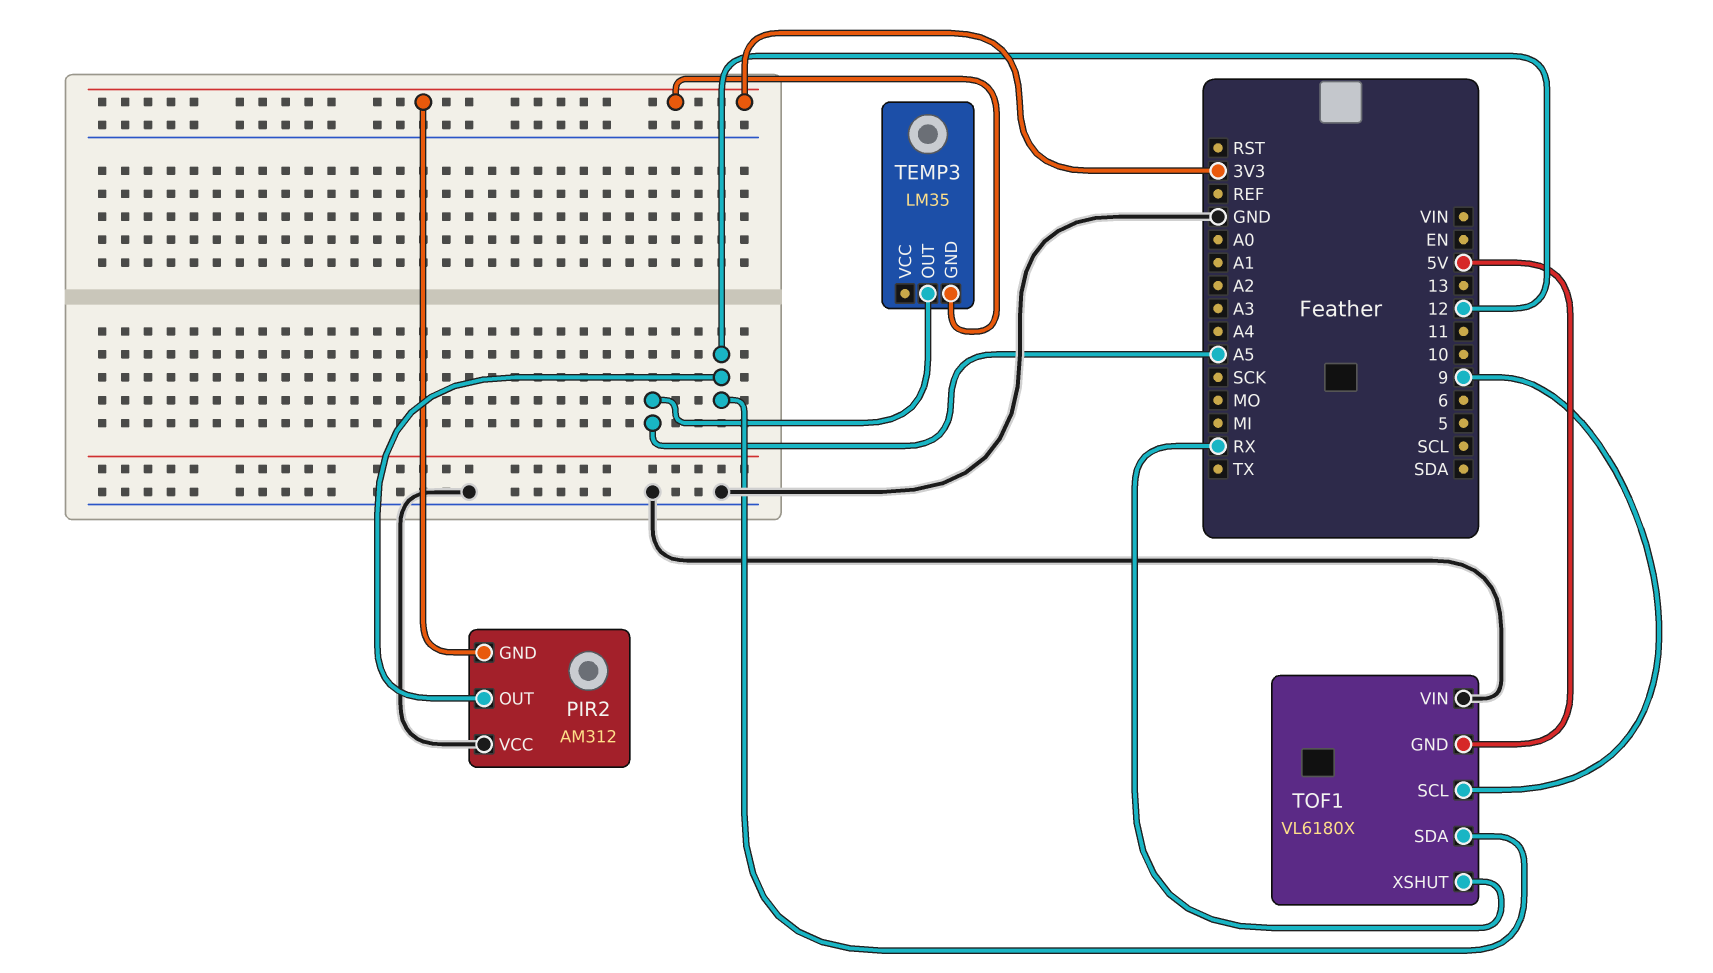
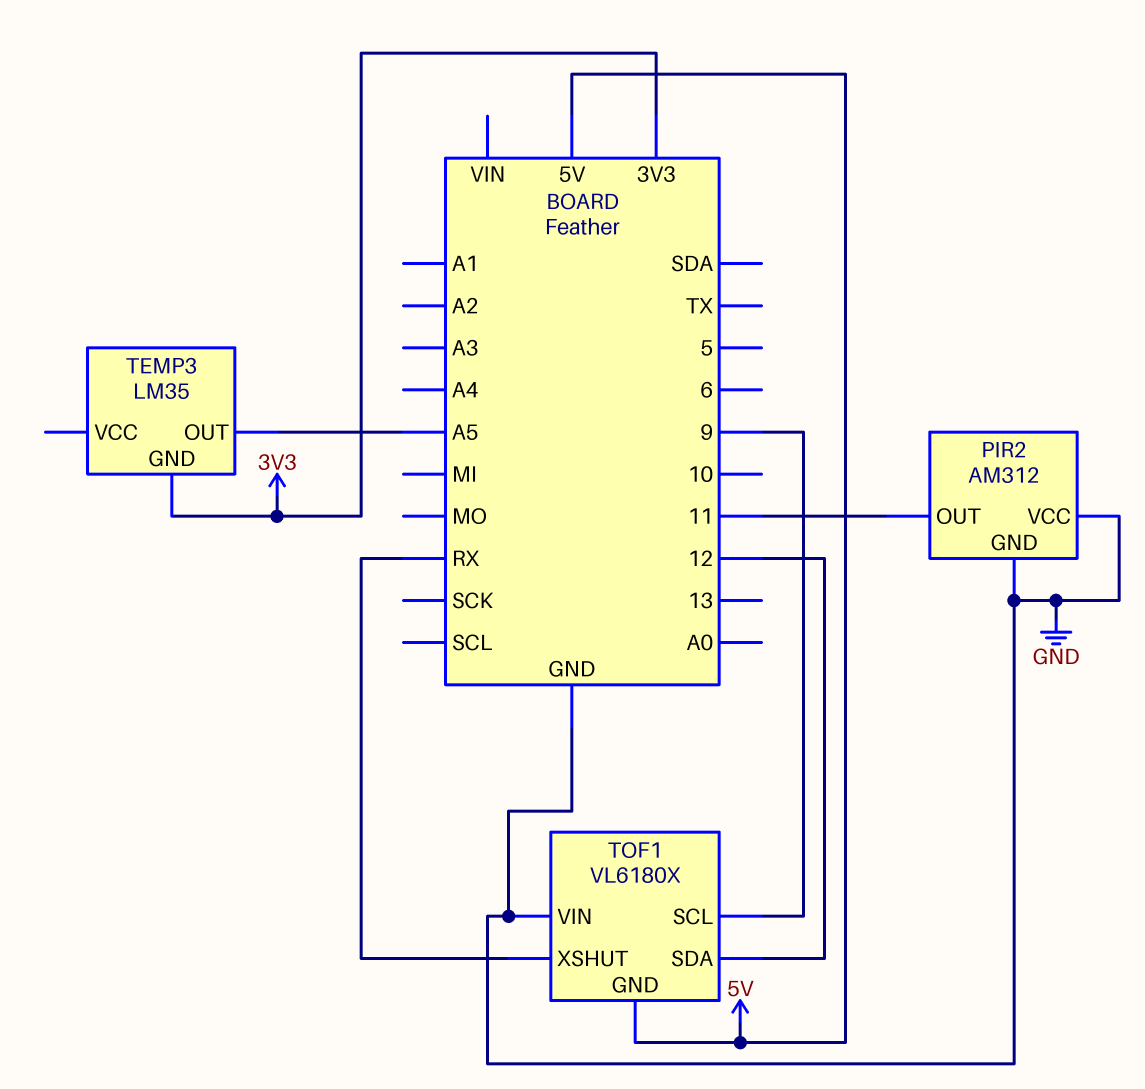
PIR2 pin GND: 3V3 -> GND
PIR2 pin OUT: 12 -> 11

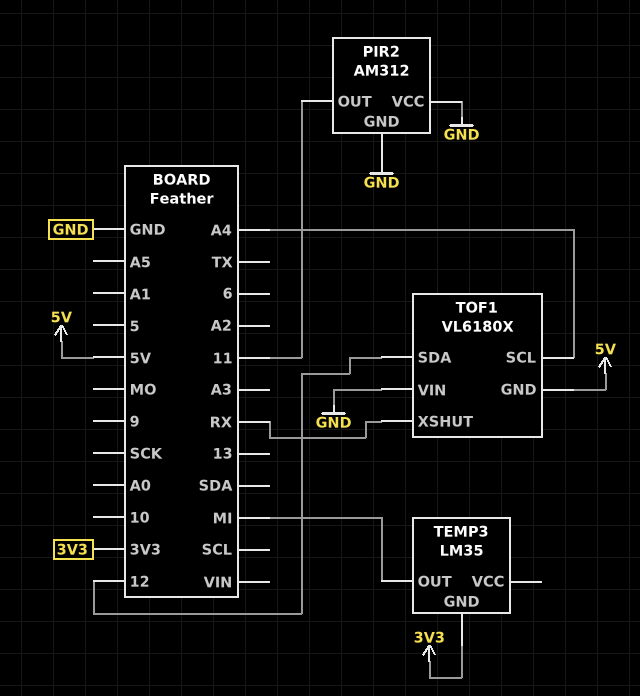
TEMP3 pin OUT: A5 -> MI
TOF1 pin SCL: 9 -> A4

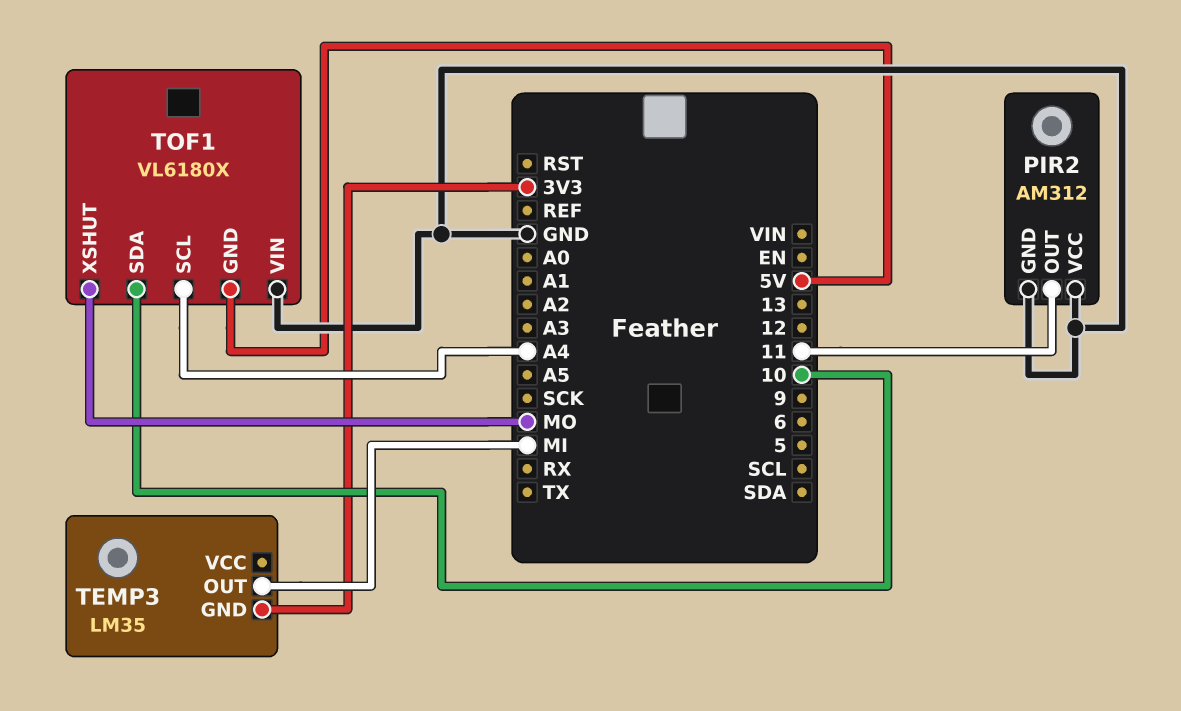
TOF1 pin SDA: 12 -> 10
TOF1 pin XSHUT: RX -> MO

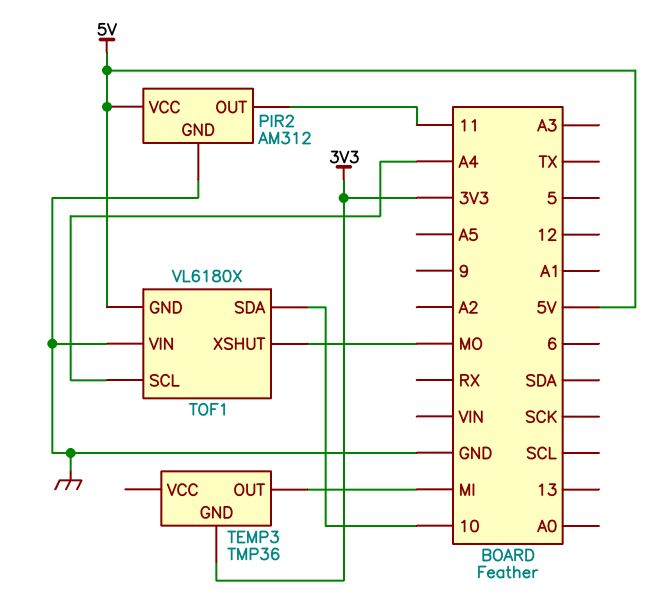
PIR2 pin VCC: GND -> 5V
TEMP3: LM35 -> TMP36

